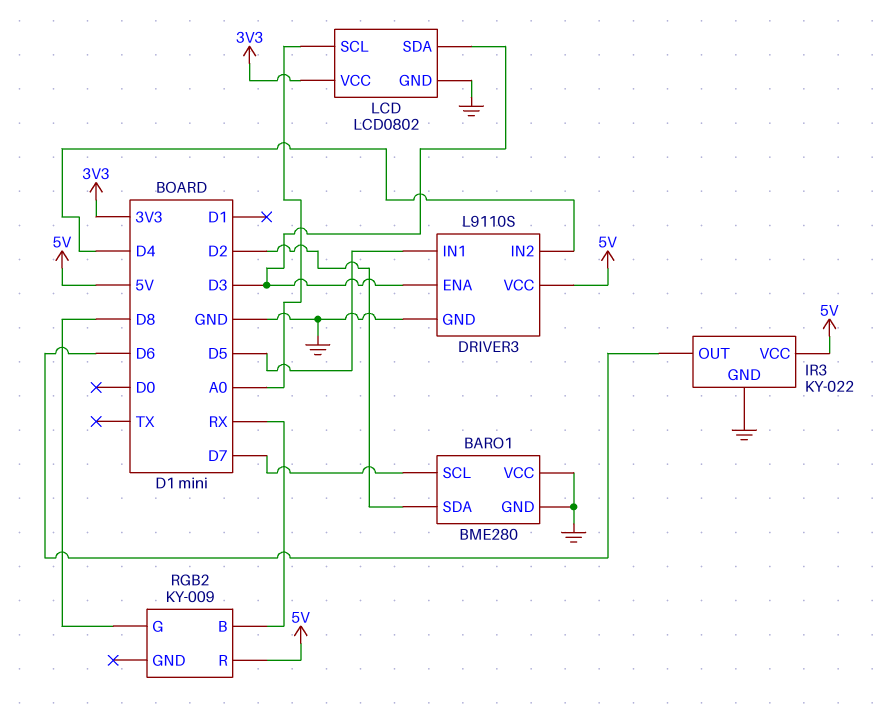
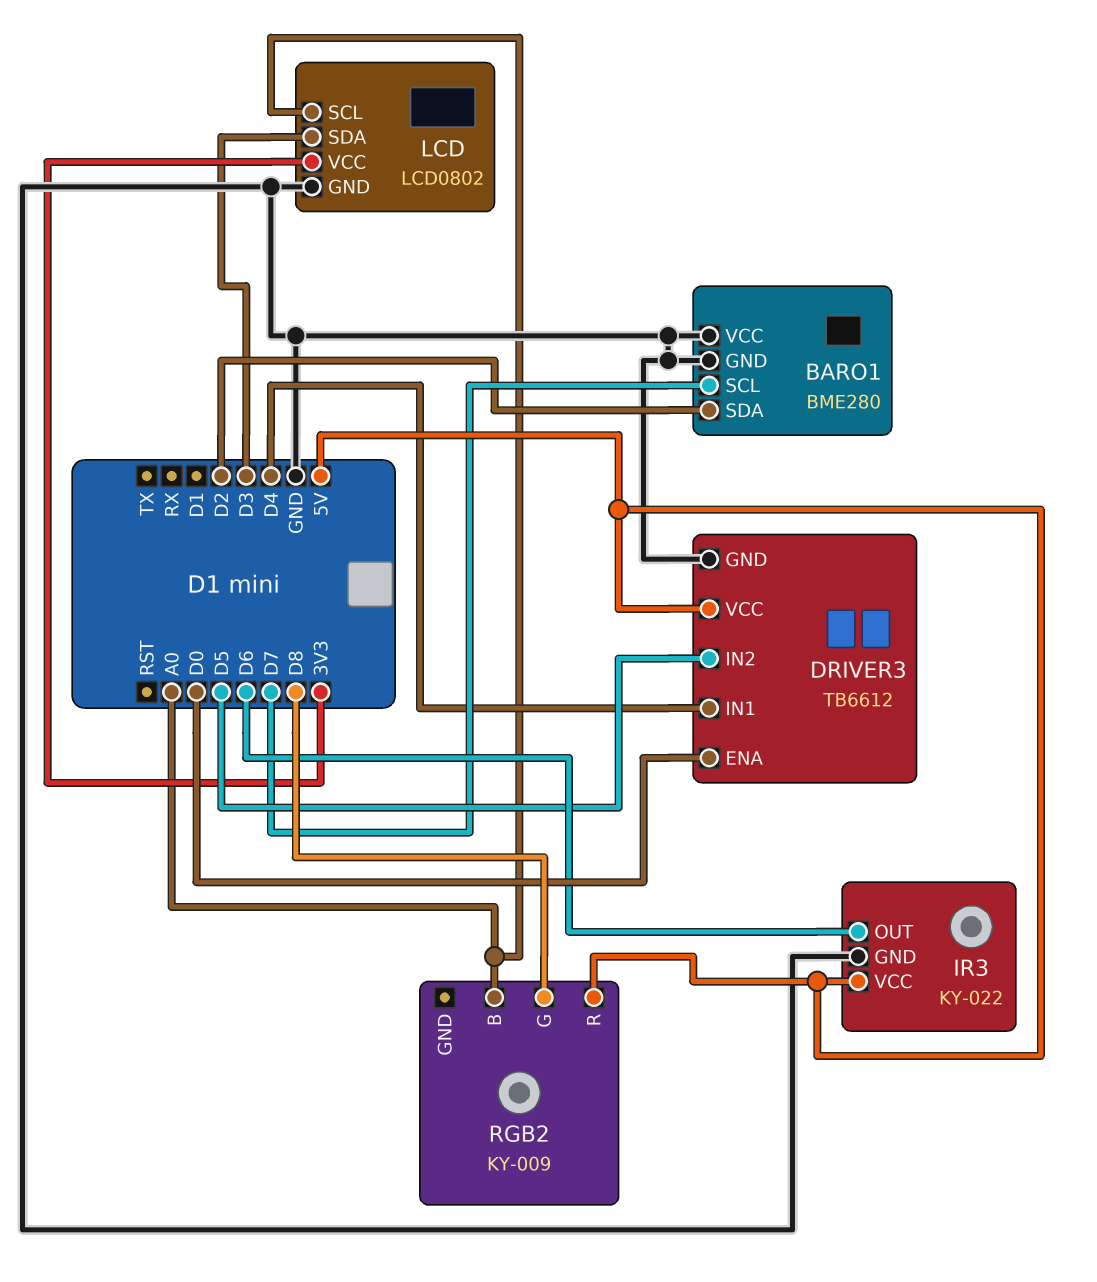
DRIVER3: L9110S -> TB6612
DRIVER3 pin ENA: D3 -> D0
DRIVER3 pin IN1: D5 -> D4
DRIVER3 pin IN2: D4 -> D5
RGB2 pin B: RX -> A0

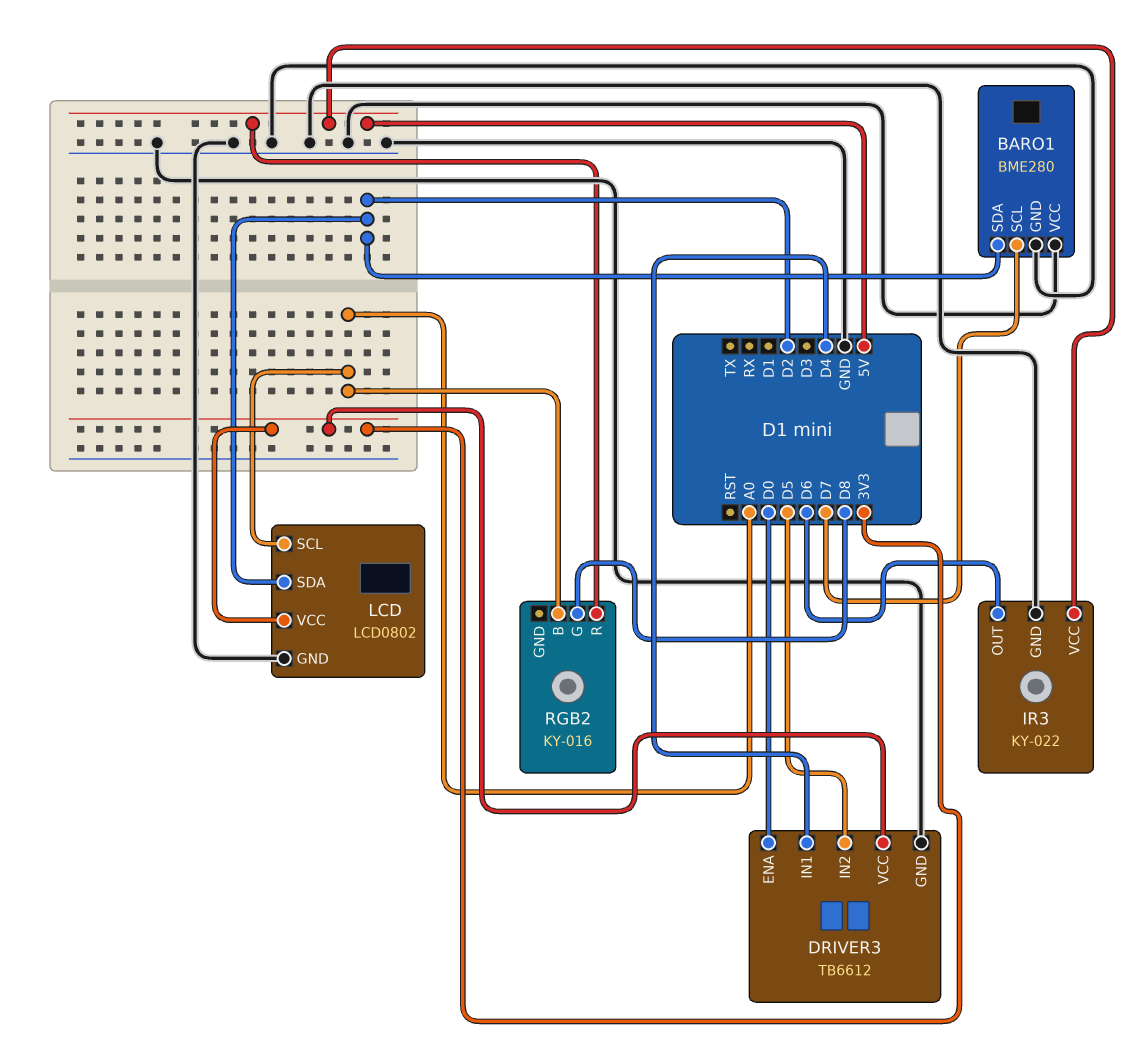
DRIVER3 pin VCC: 5V -> 3V3
LCD pin SDA: D3 -> D2
RGB2: KY-009 -> KY-016

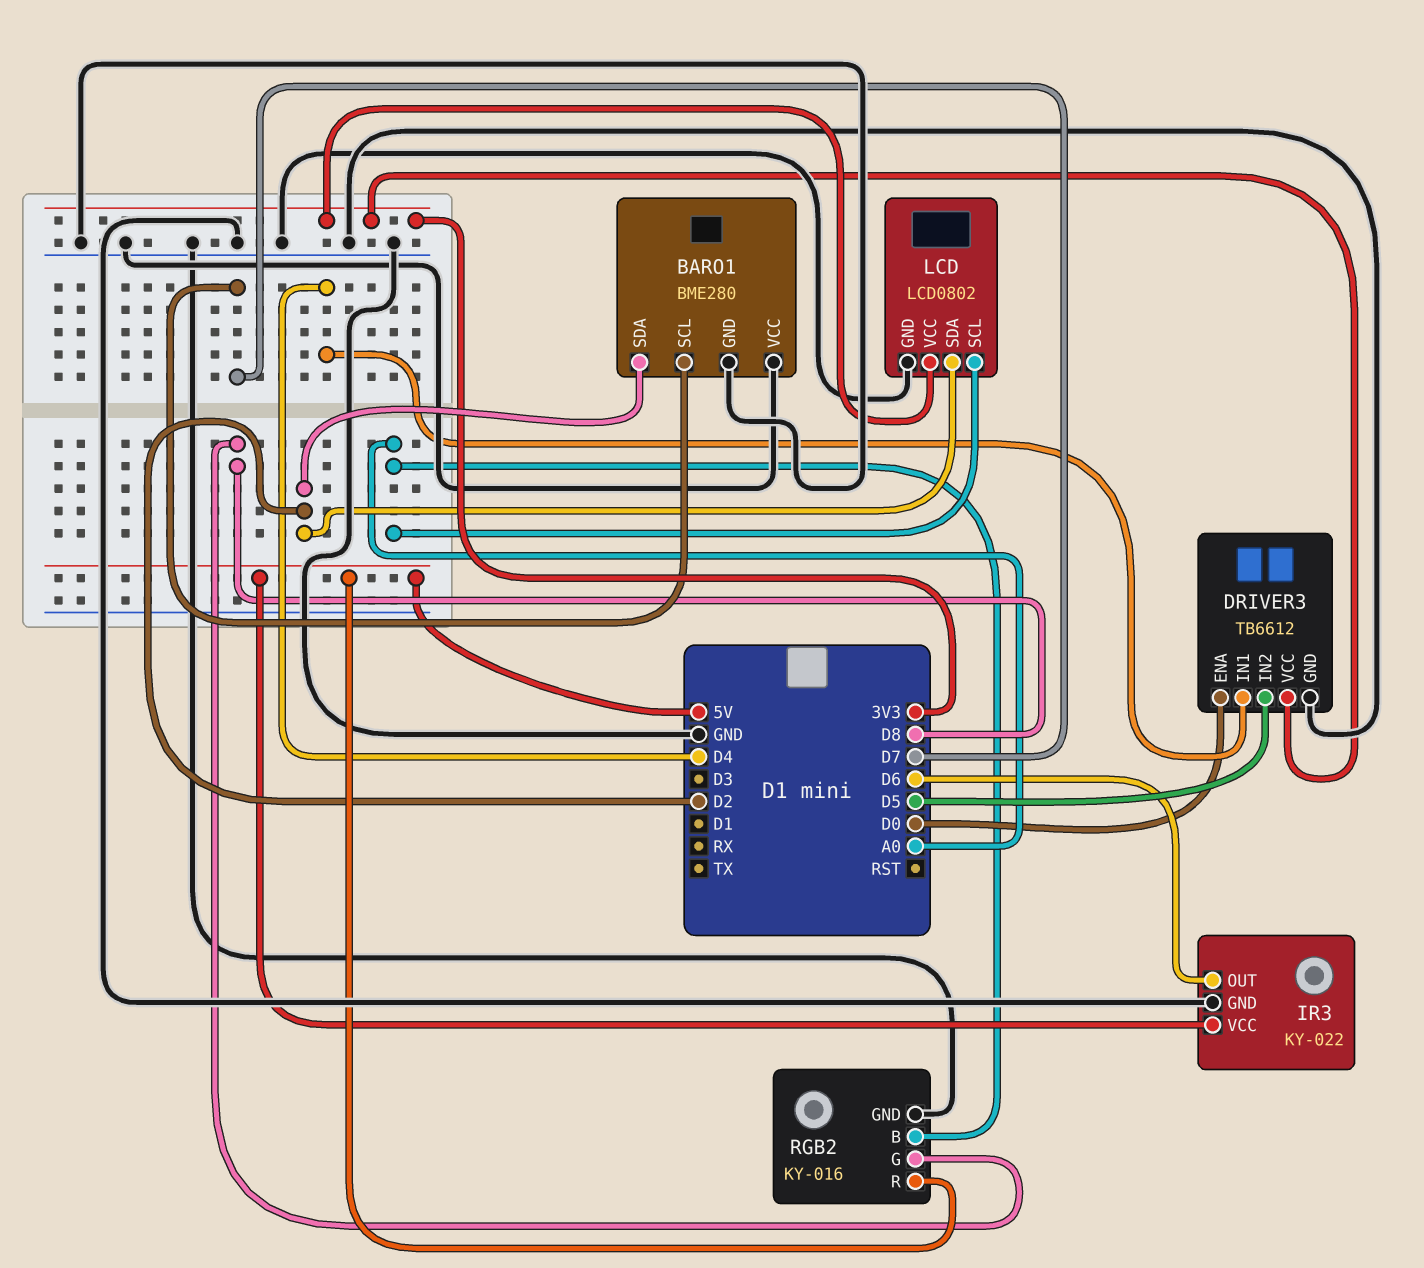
RGB2 pin GND: none -> GND

